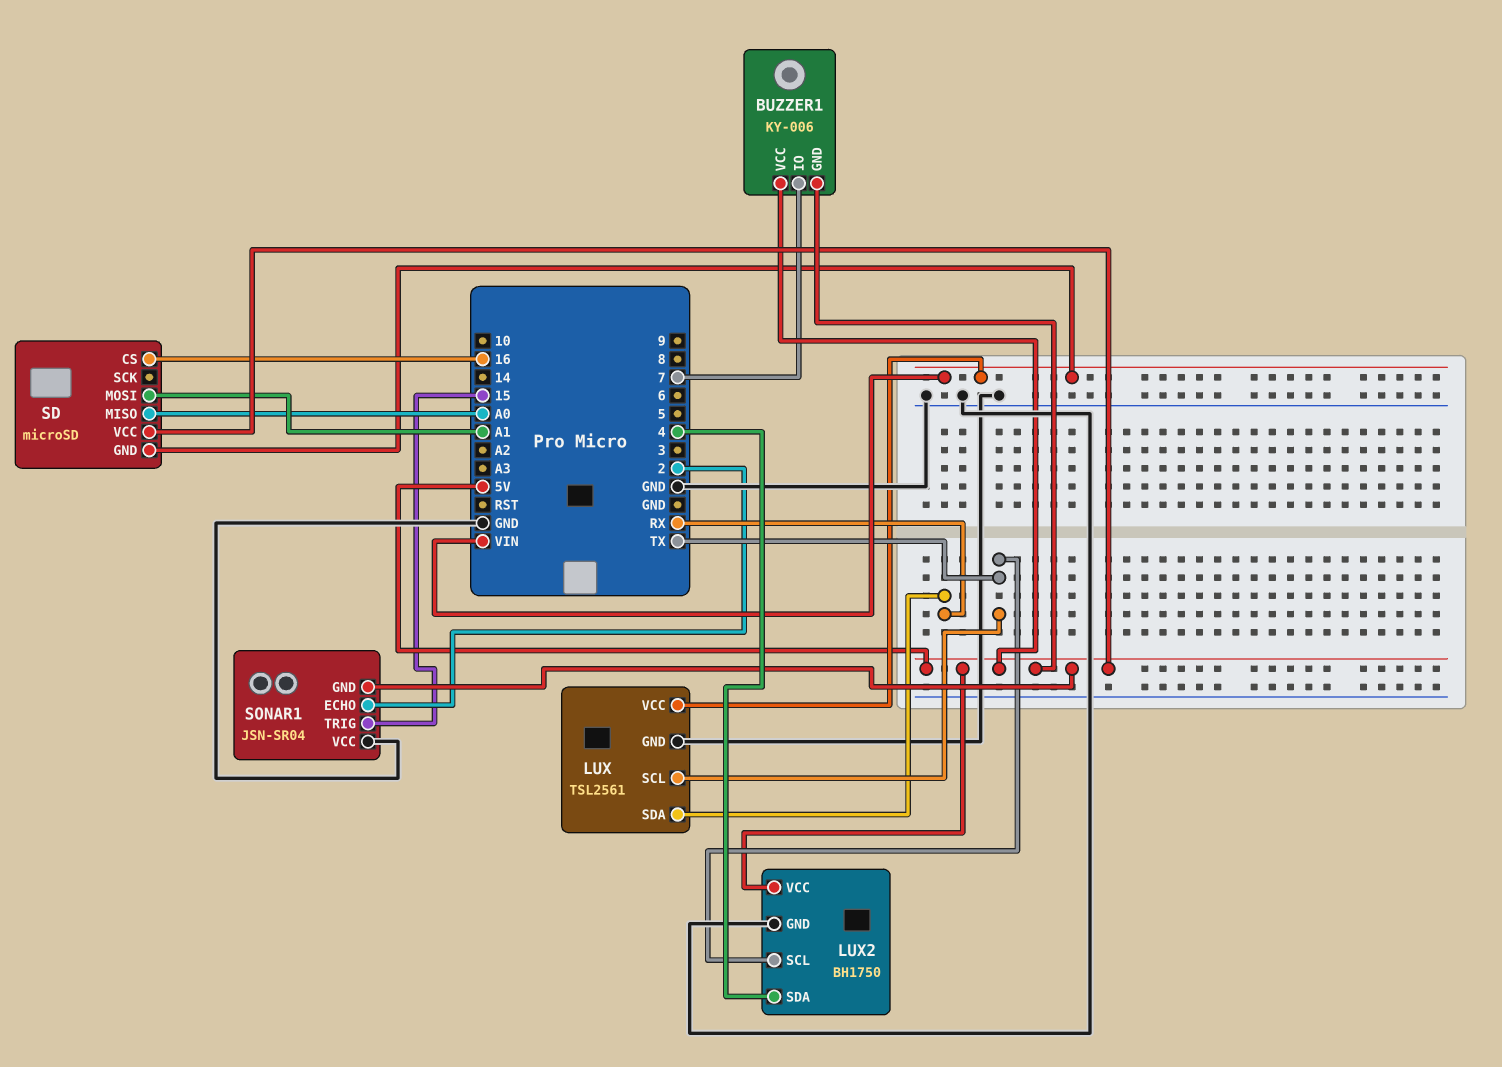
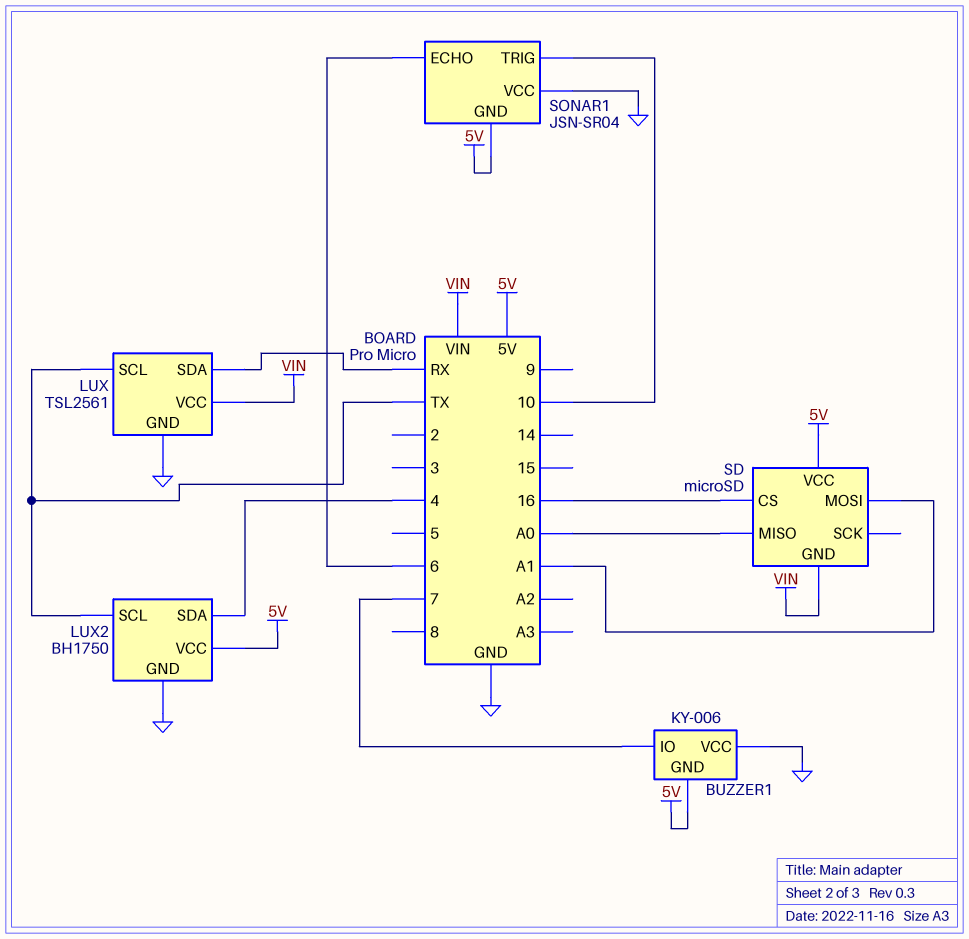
BUZZER1 pin VCC: 5V -> GND
SONAR1 pin ECHO: 2 -> 6
SONAR1 pin TRIG: 15 -> 10

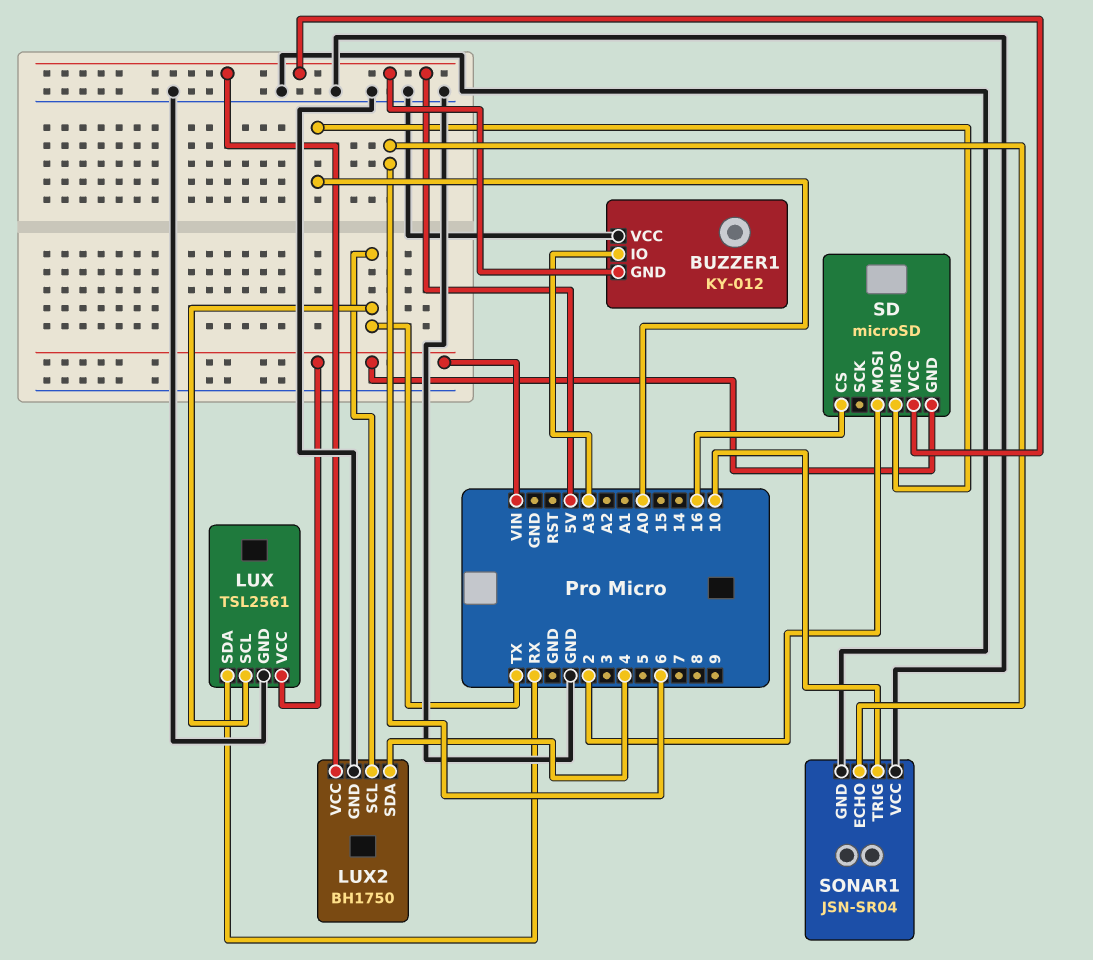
BUZZER1: KY-006 -> KY-012
BUZZER1 pin IO: 7 -> A3
SD pin MOSI: A1 -> 2
SONAR1 pin GND: 5V -> GND

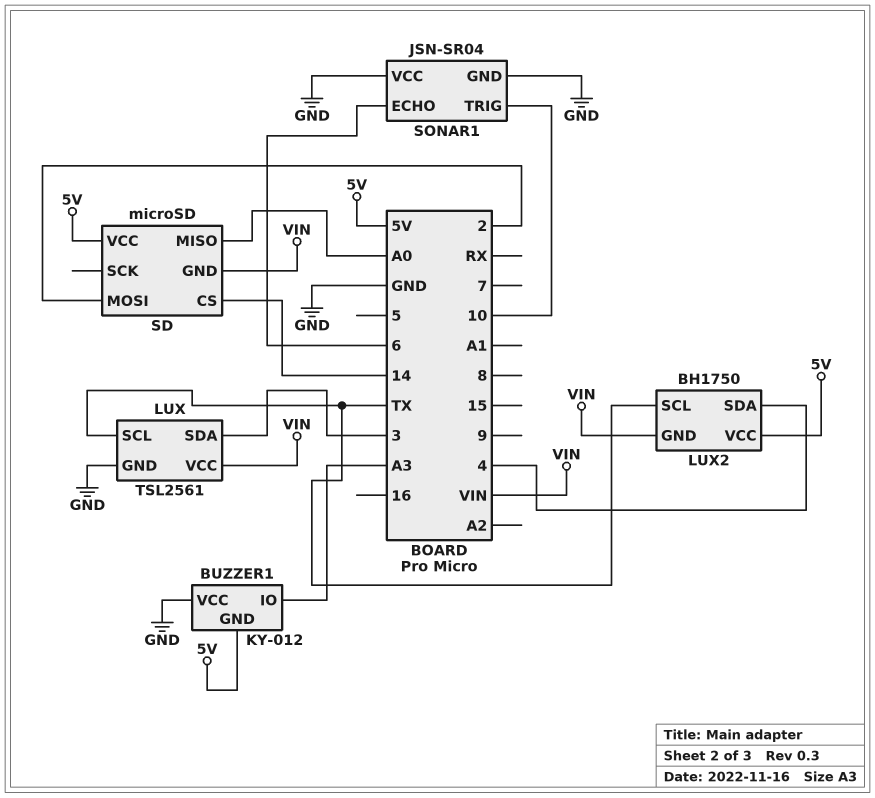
LUX pin SDA: RX -> 3
LUX2 pin GND: GND -> VIN
SD pin CS: 16 -> 14

